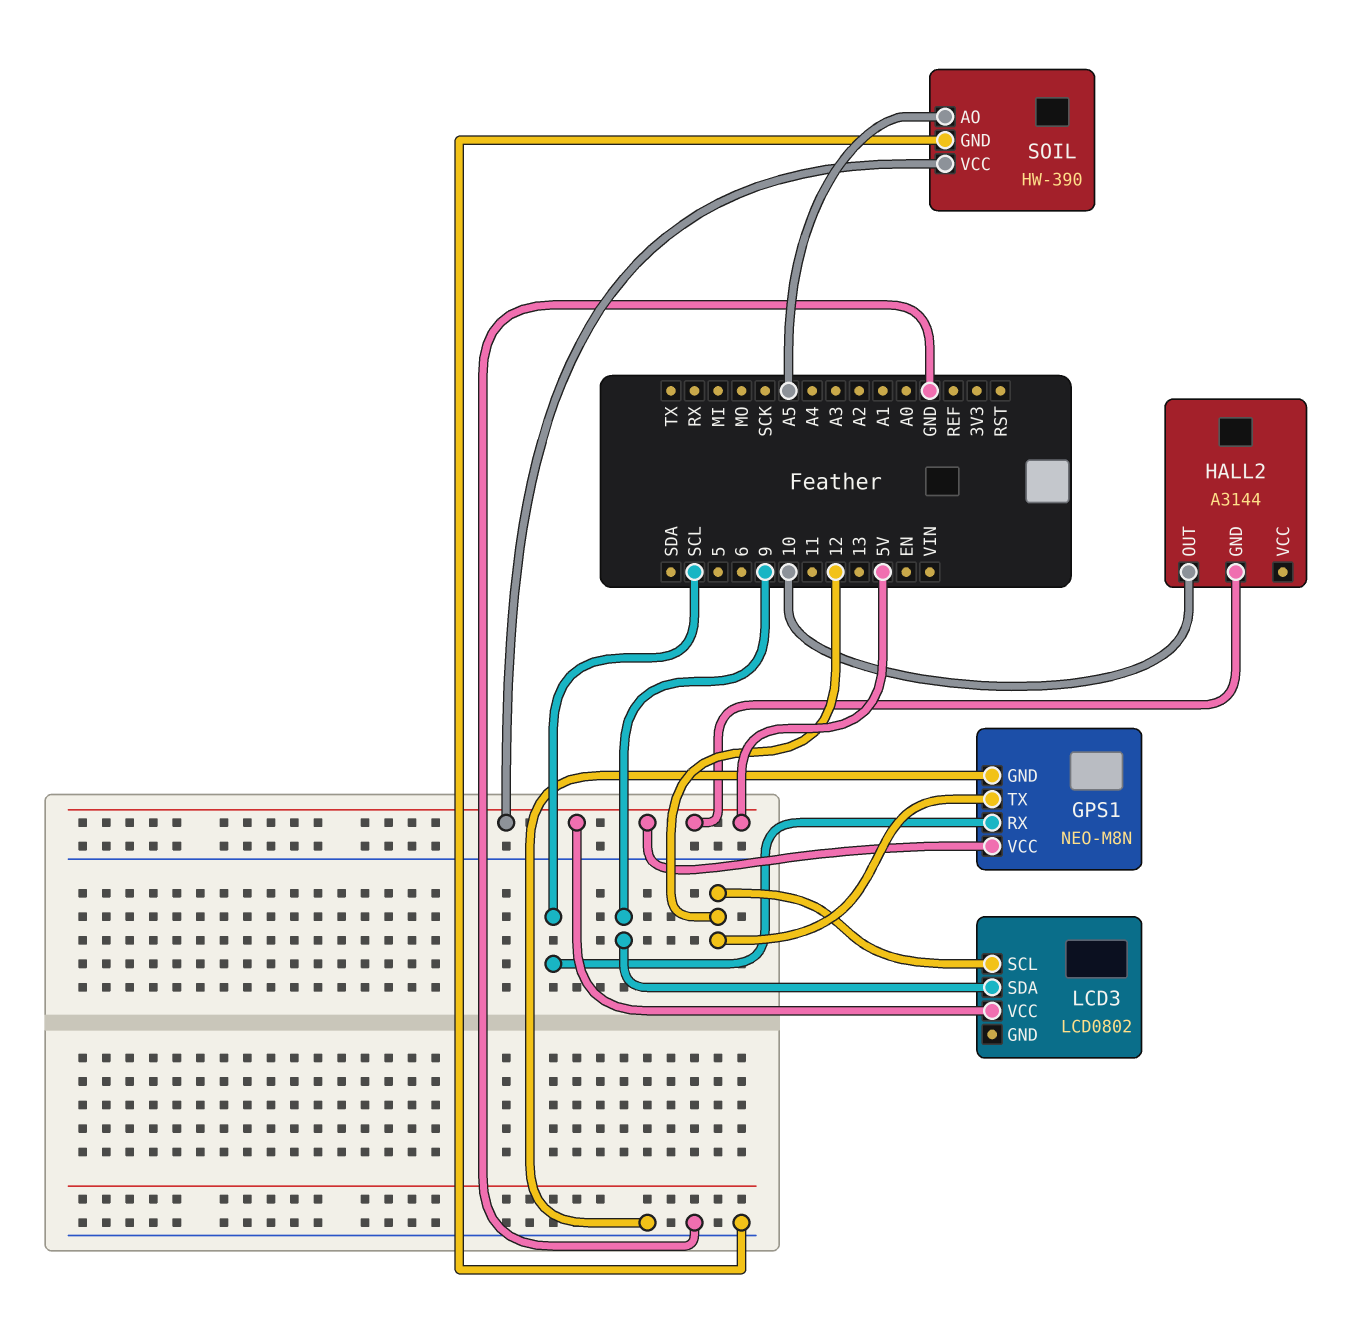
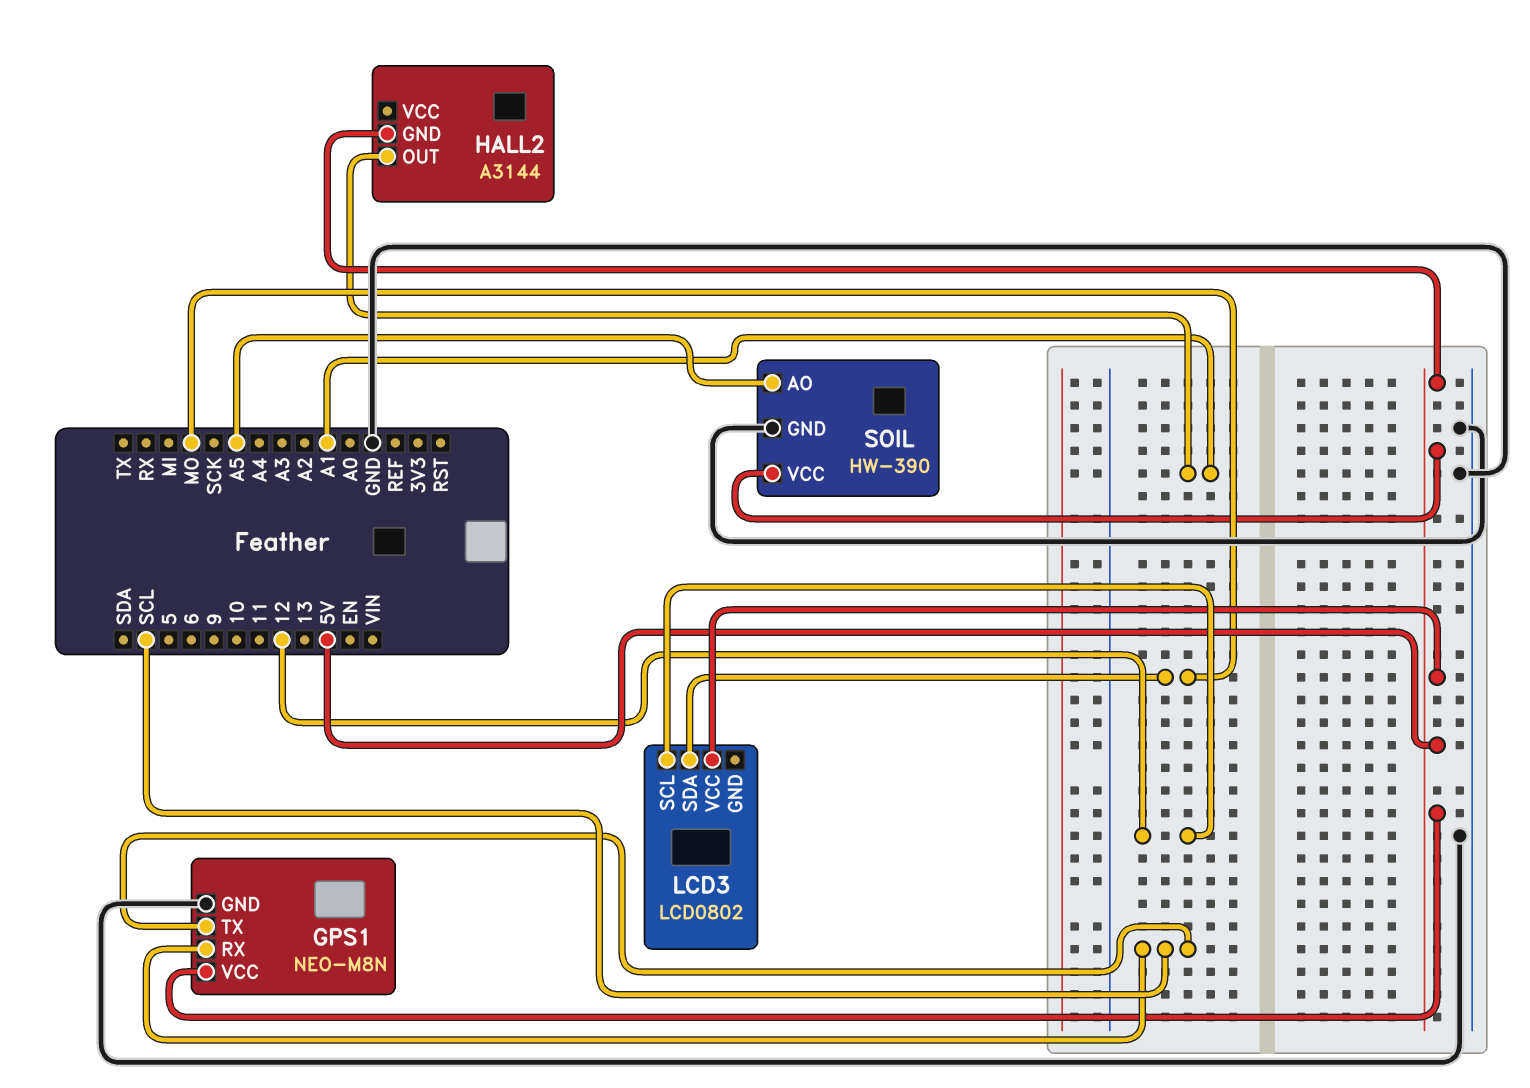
GPS1 pin TX: 12 -> SCL
HALL2 pin OUT: 10 -> A1
LCD3 pin SDA: 9 -> MO

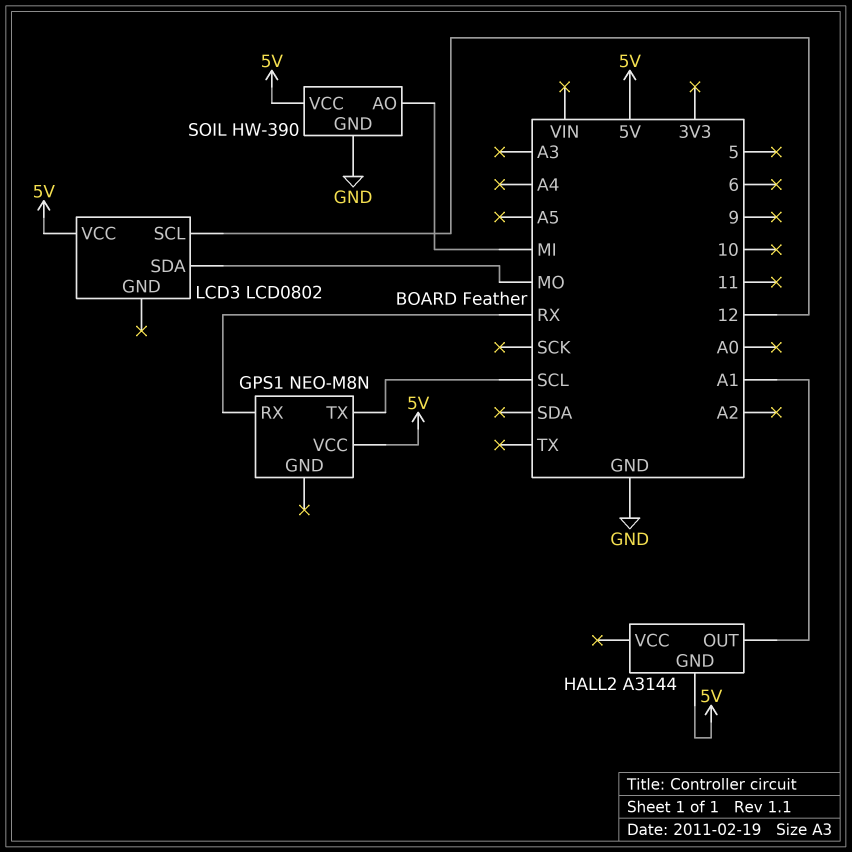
GPS1 pin GND: GND -> none
GPS1 pin RX: SCL -> RX
SOIL pin AO: A5 -> MI

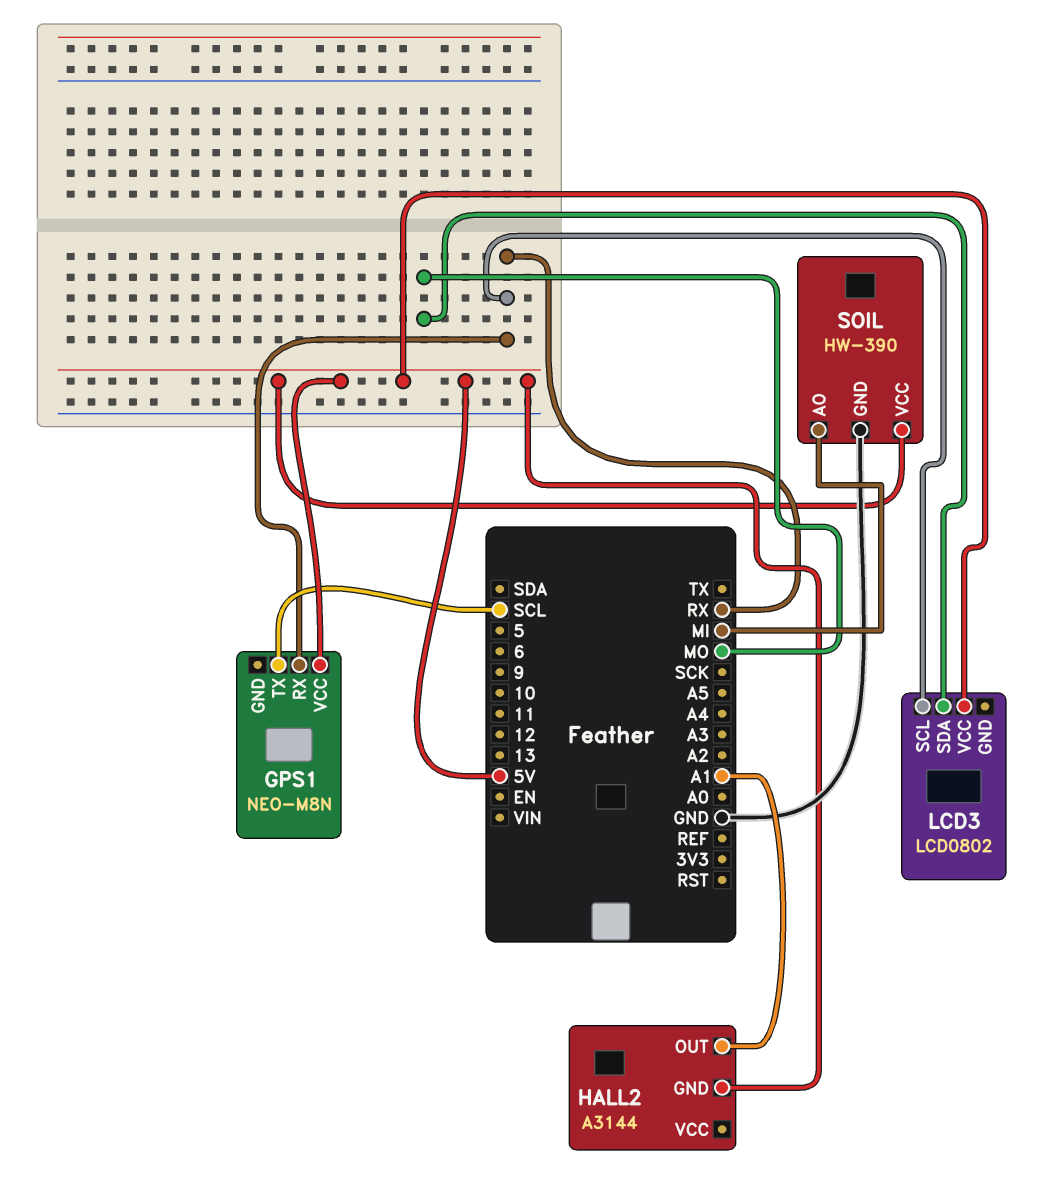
LCD3 pin SCL: 12 -> RX

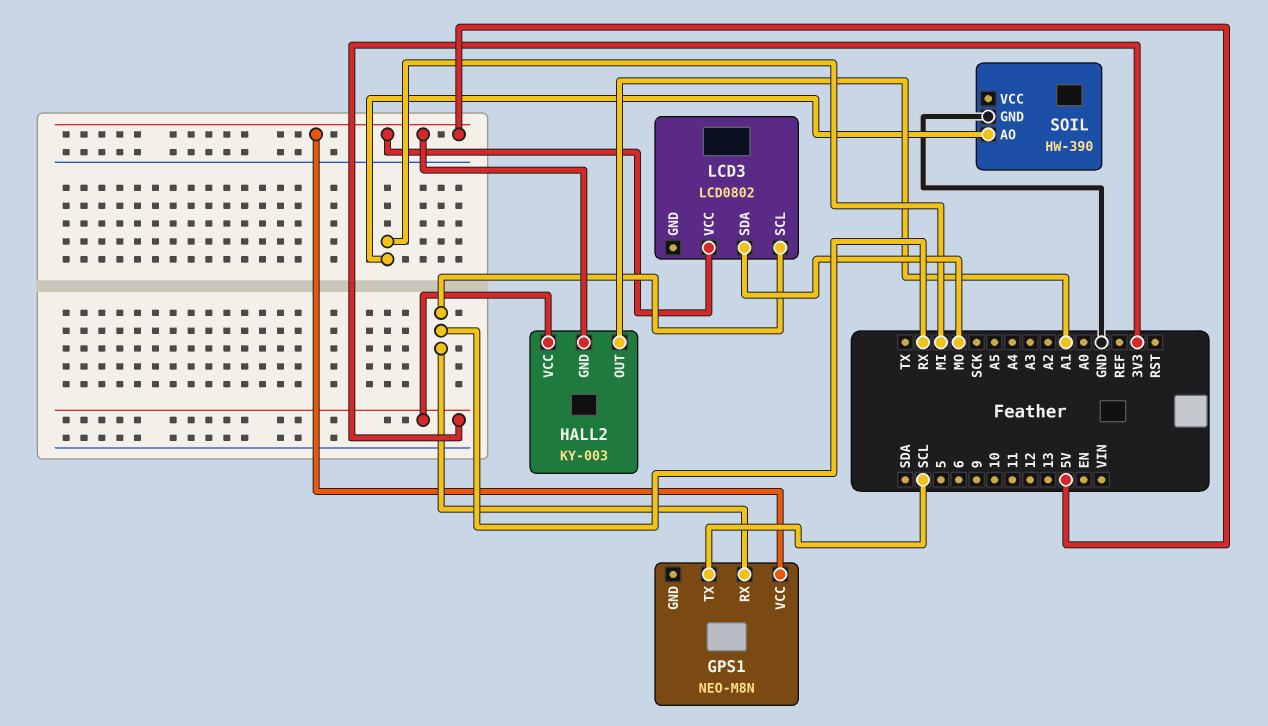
HALL2: A3144 -> KY-003
HALL2 pin VCC: none -> 3V3
SOIL pin VCC: 5V -> none

